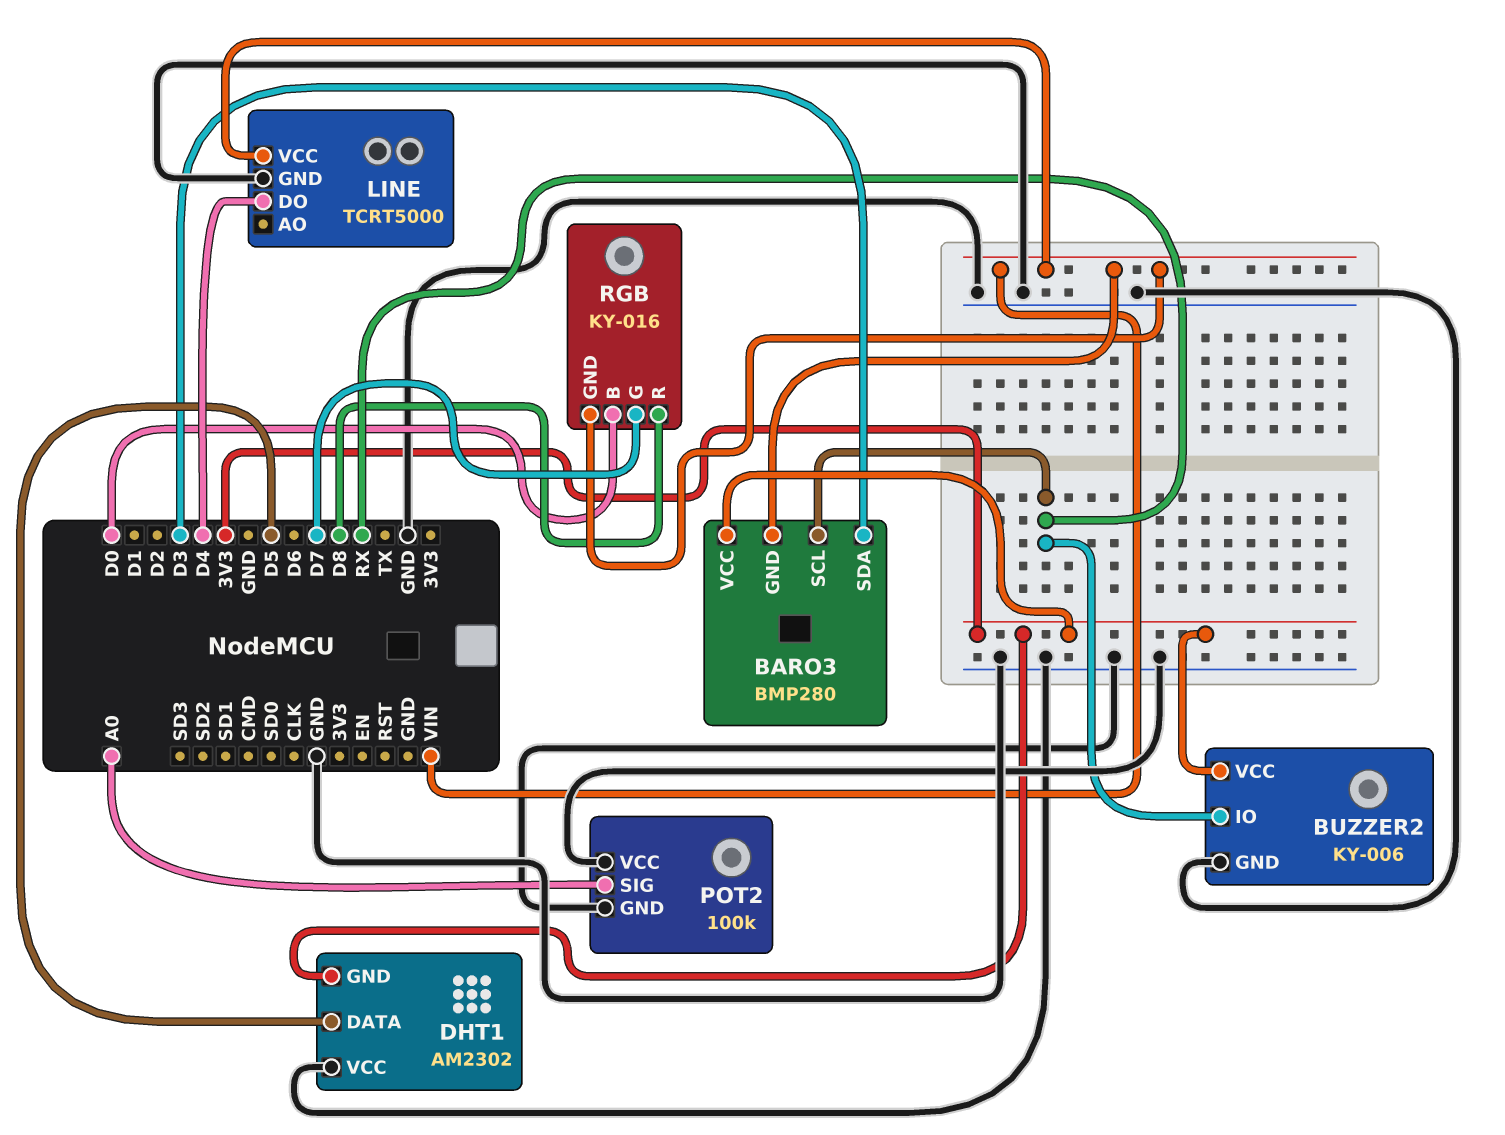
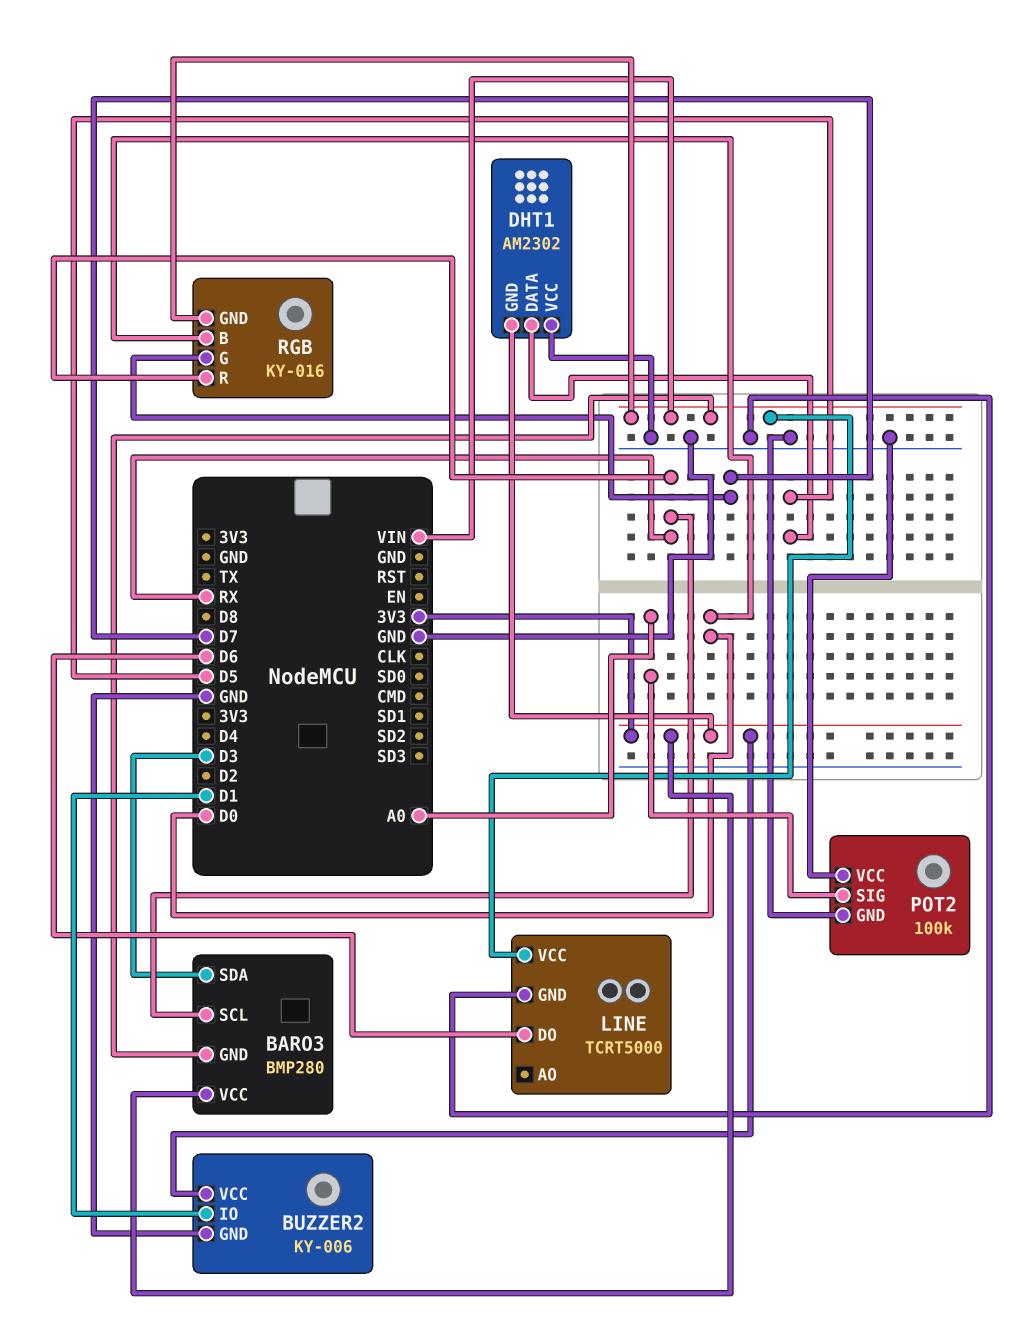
BUZZER2 pin IO: RX -> D1
LINE pin DO: D4 -> D6
RGB pin R: D8 -> RX

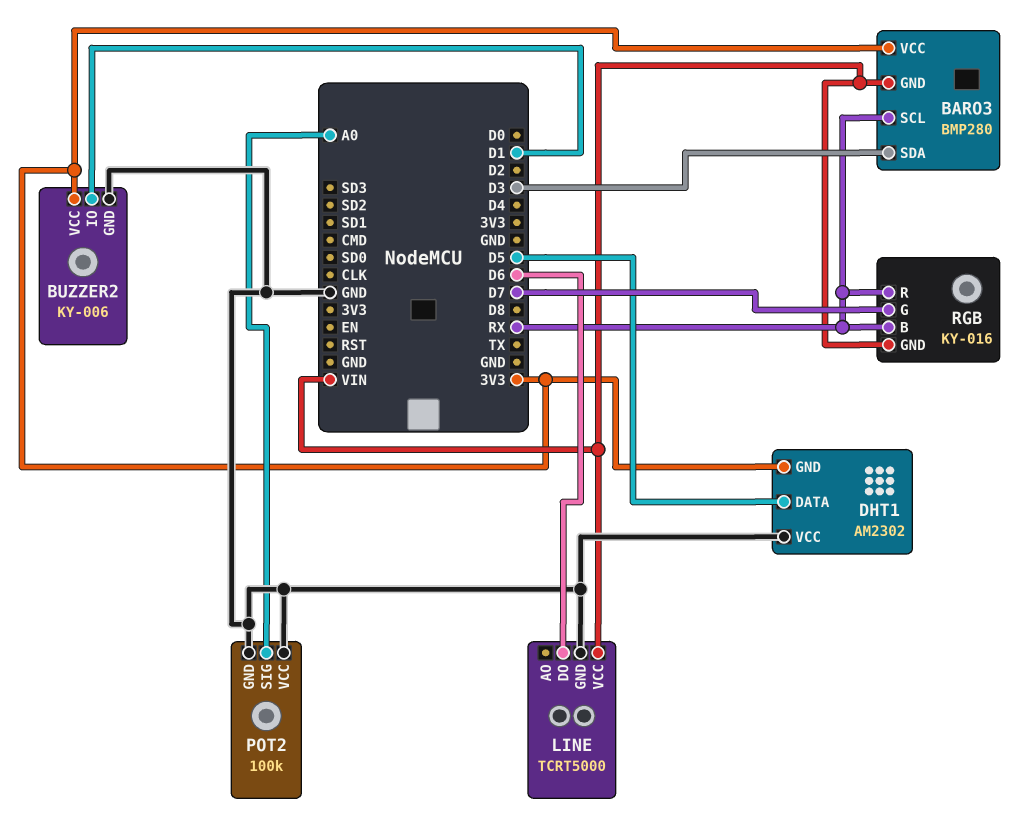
RGB pin B: D0 -> RX

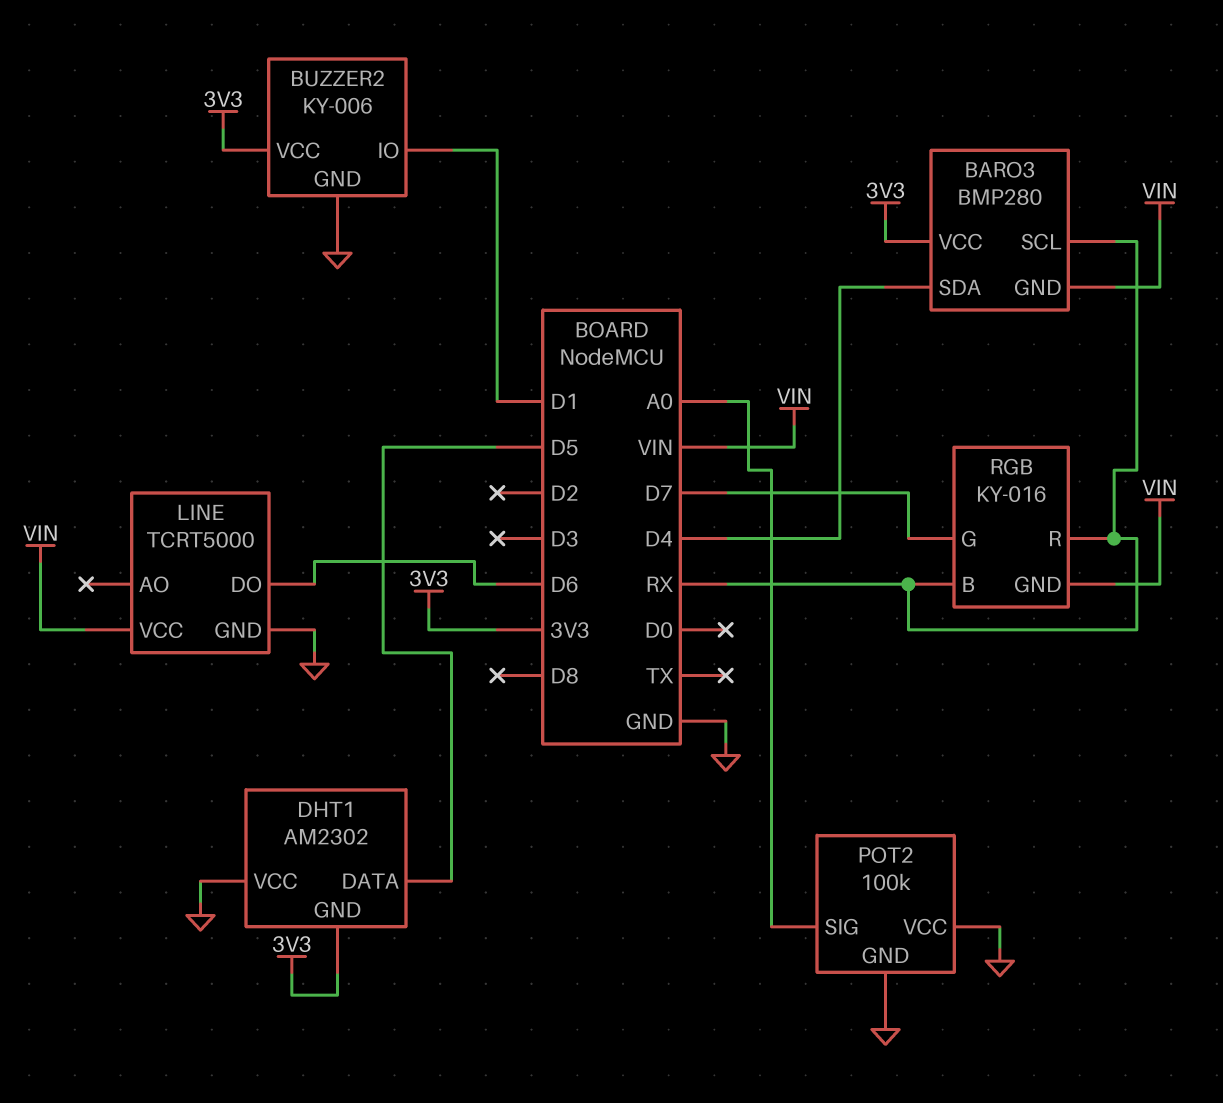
BARO3 pin SDA: D3 -> D4

